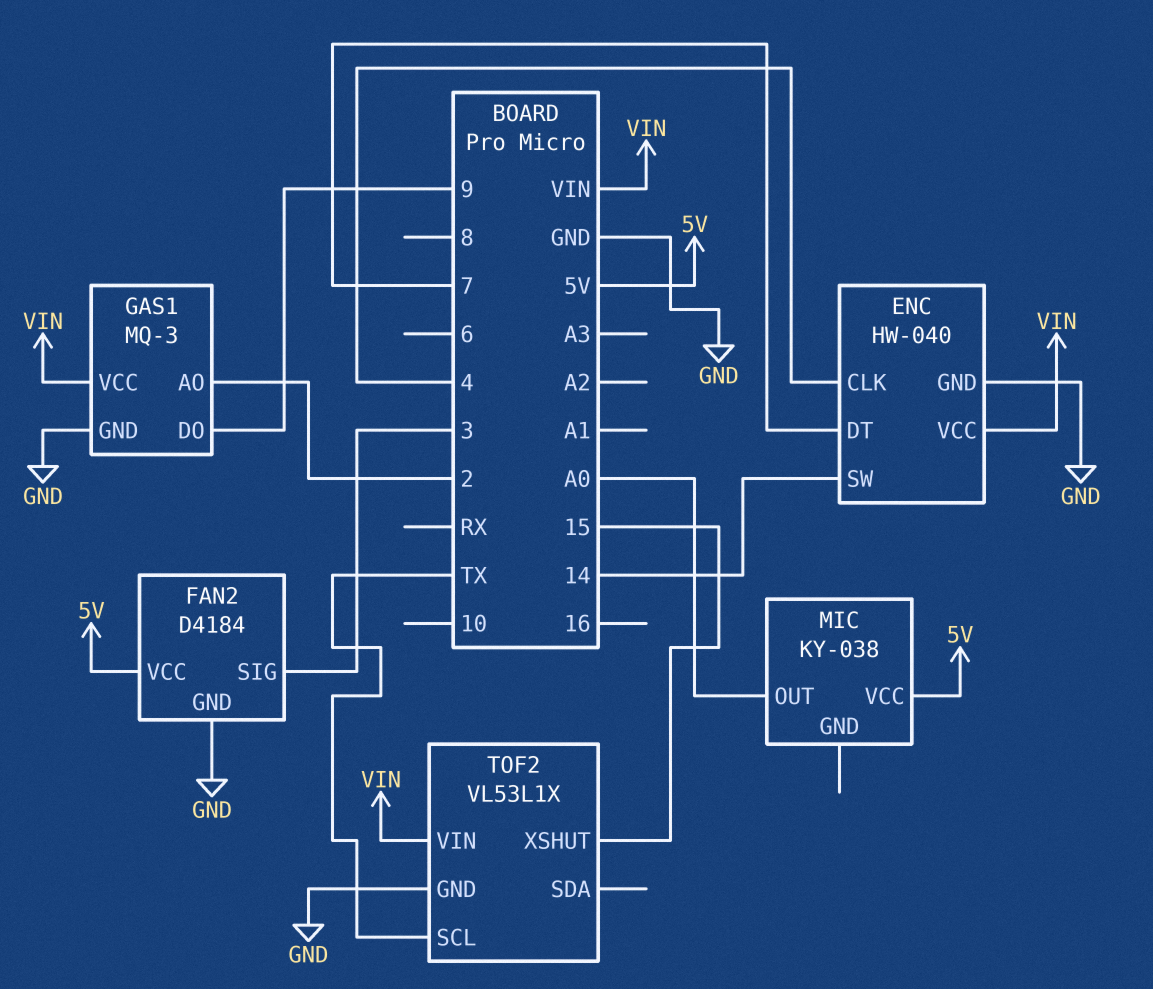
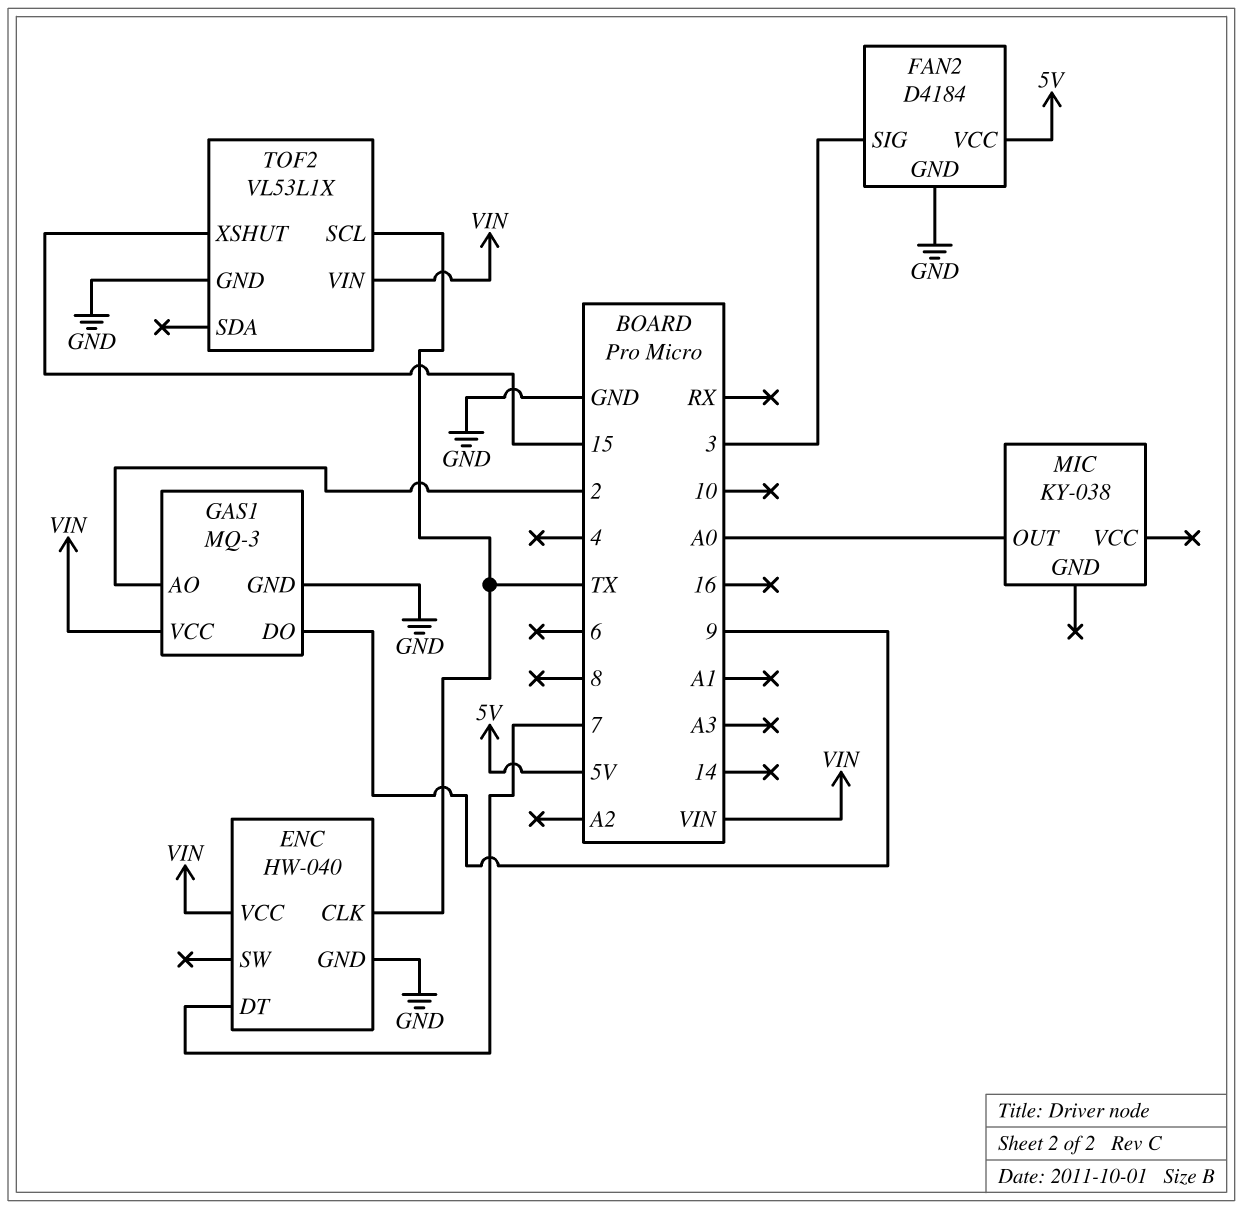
ENC pin CLK: 4 -> TX
ENC pin SW: 14 -> none
MIC pin VCC: 5V -> none

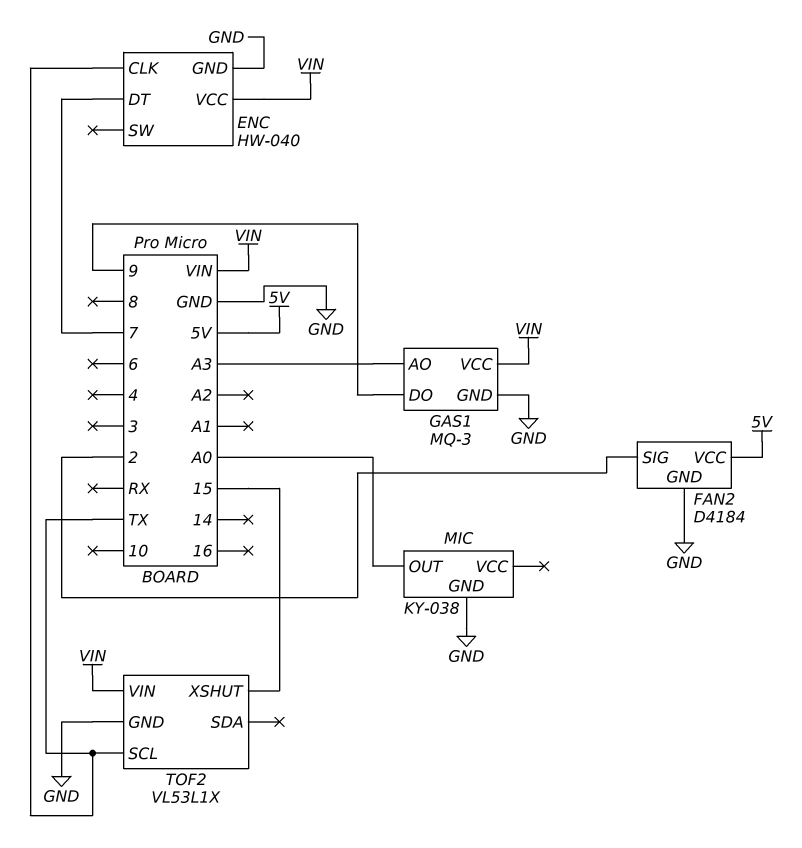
FAN2 pin SIG: 3 -> 2
GAS1 pin AO: 2 -> A3
MIC pin GND: none -> GND

